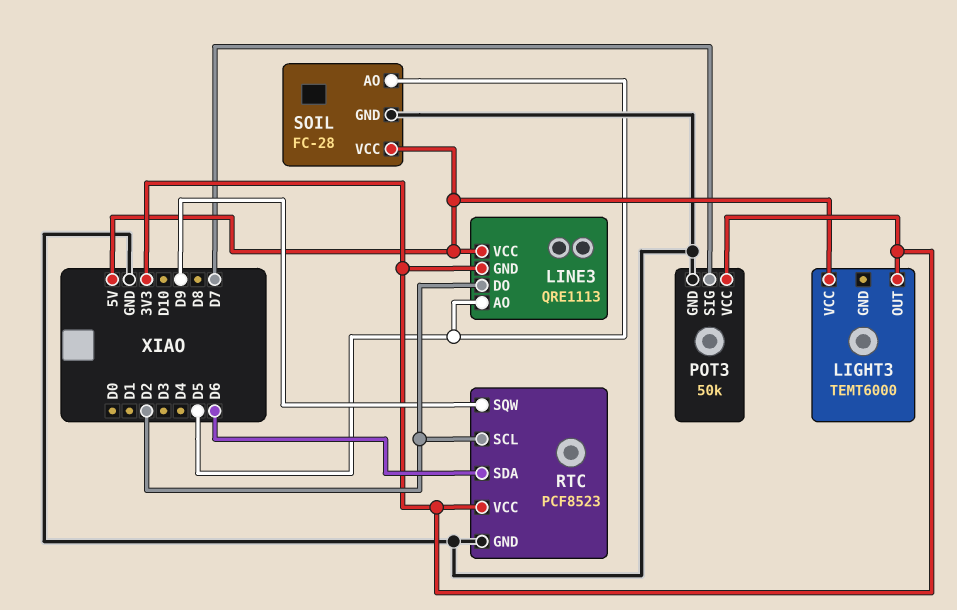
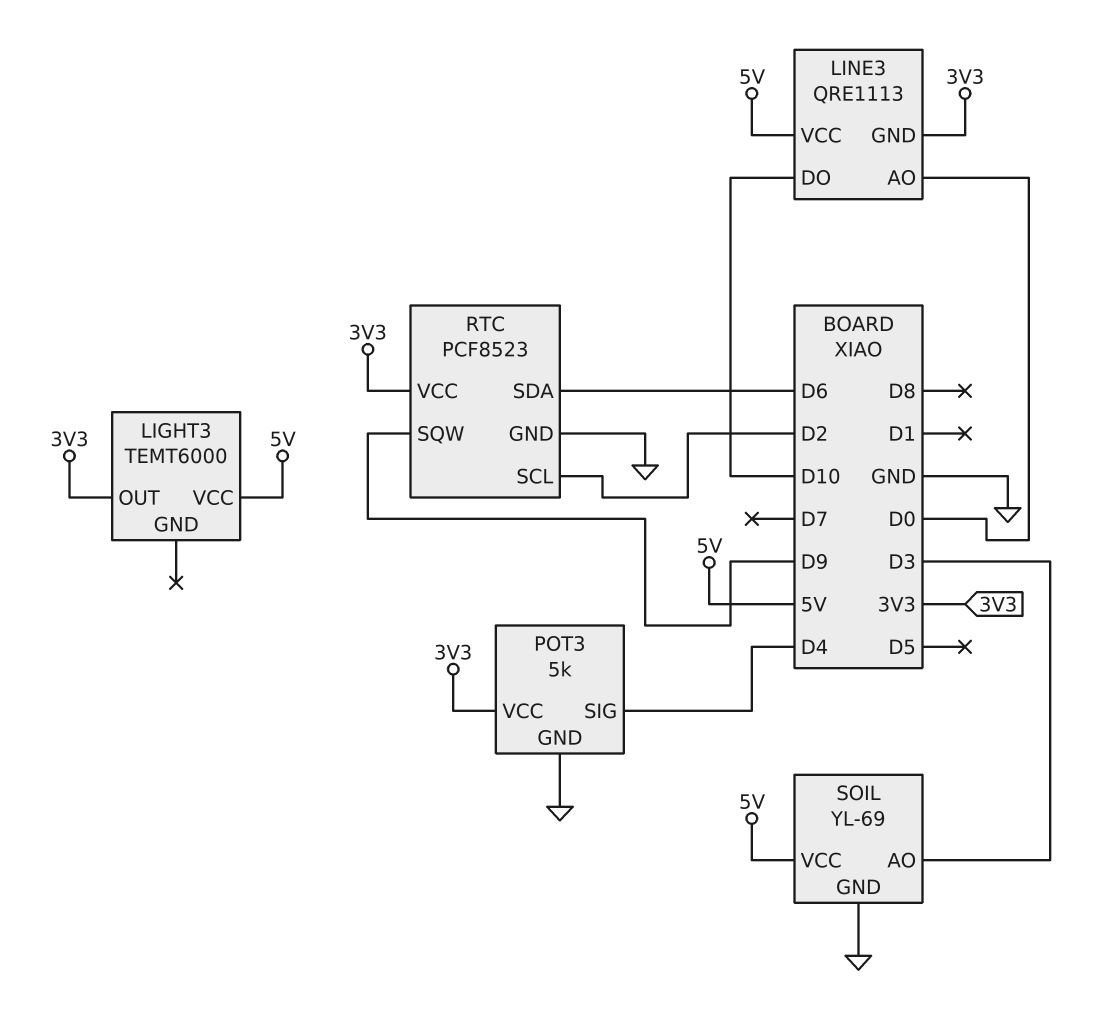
LINE3 pin AO: D5 -> D0
LINE3 pin DO: D2 -> D10
POT3: 50k -> 5k
POT3 pin SIG: D7 -> D4
SOIL: FC-28 -> YL-69
SOIL pin AO: D5 -> D3

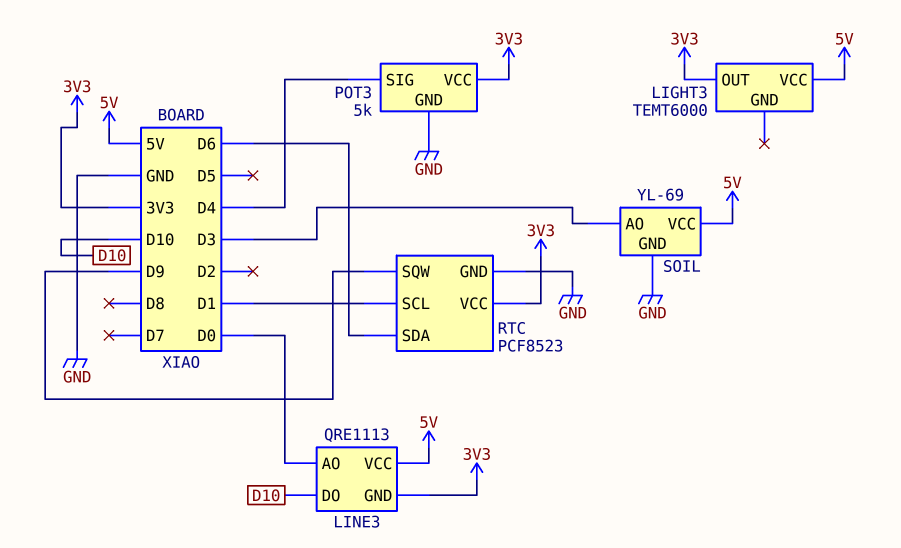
RTC pin SCL: D2 -> D1

